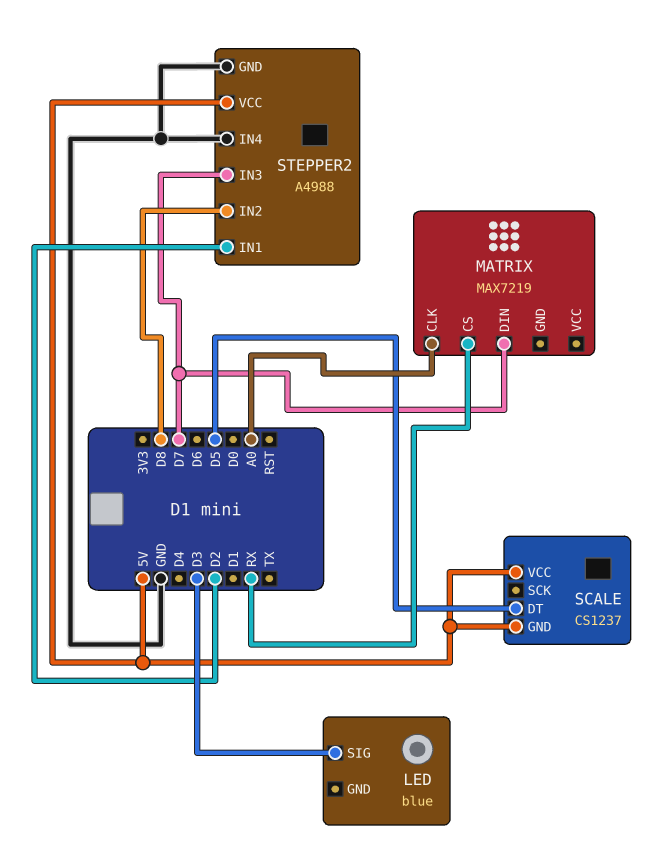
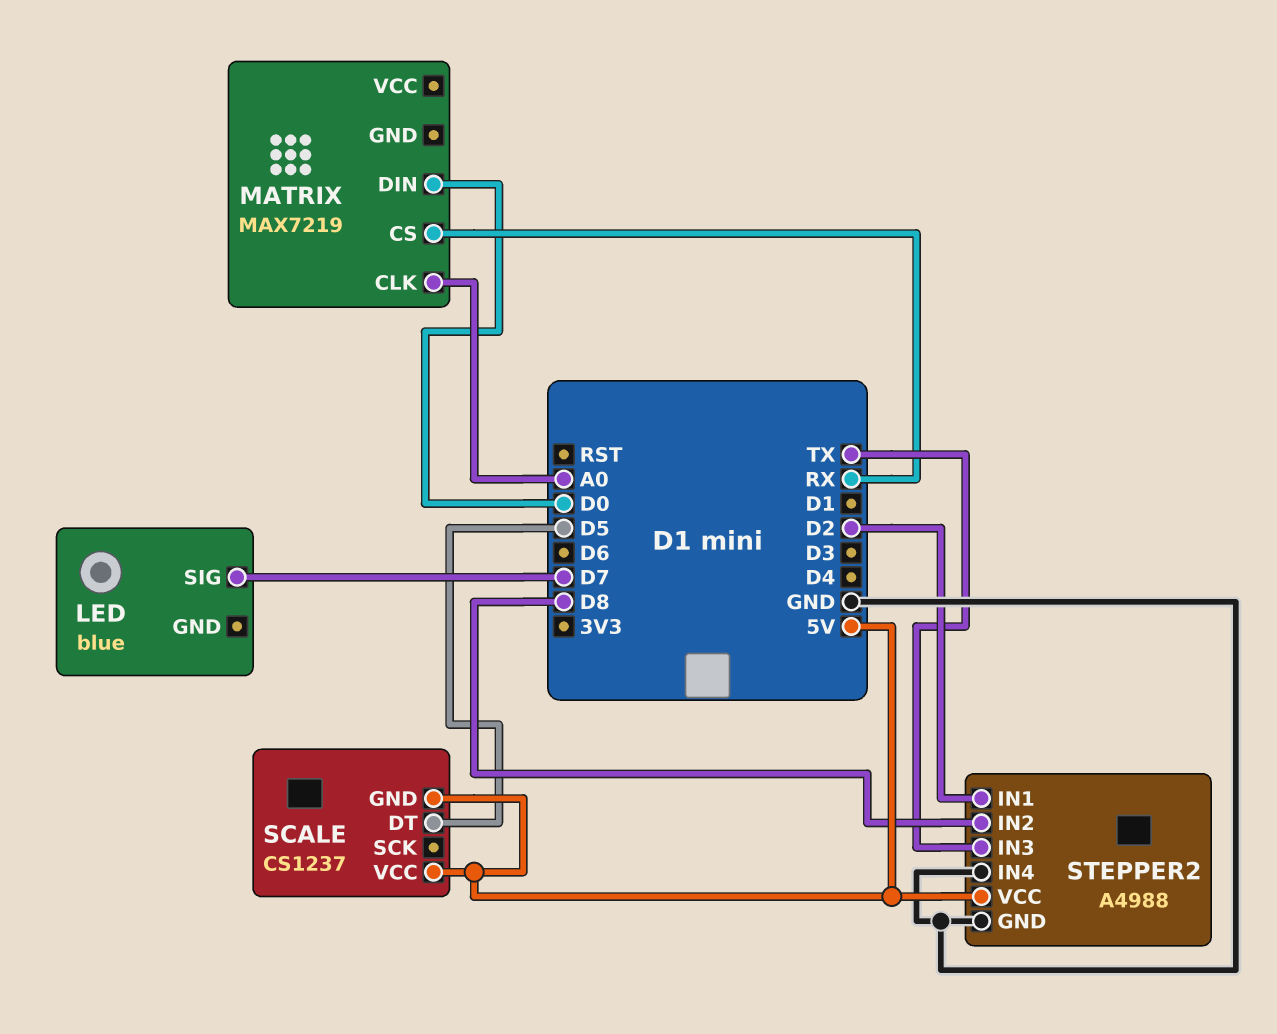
LED pin SIG: D3 -> D7
MATRIX pin DIN: D7 -> D0
STEPPER2 pin IN3: D7 -> TX

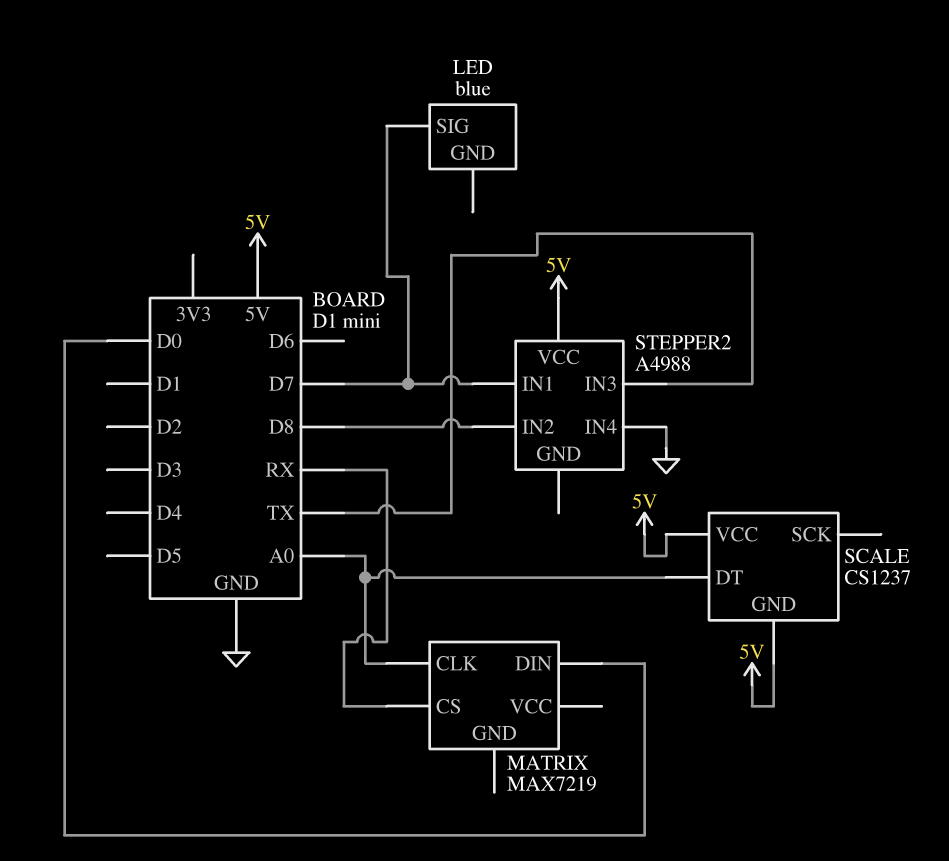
SCALE pin DT: D5 -> A0
STEPPER2 pin GND: GND -> none
STEPPER2 pin IN1: D2 -> D7

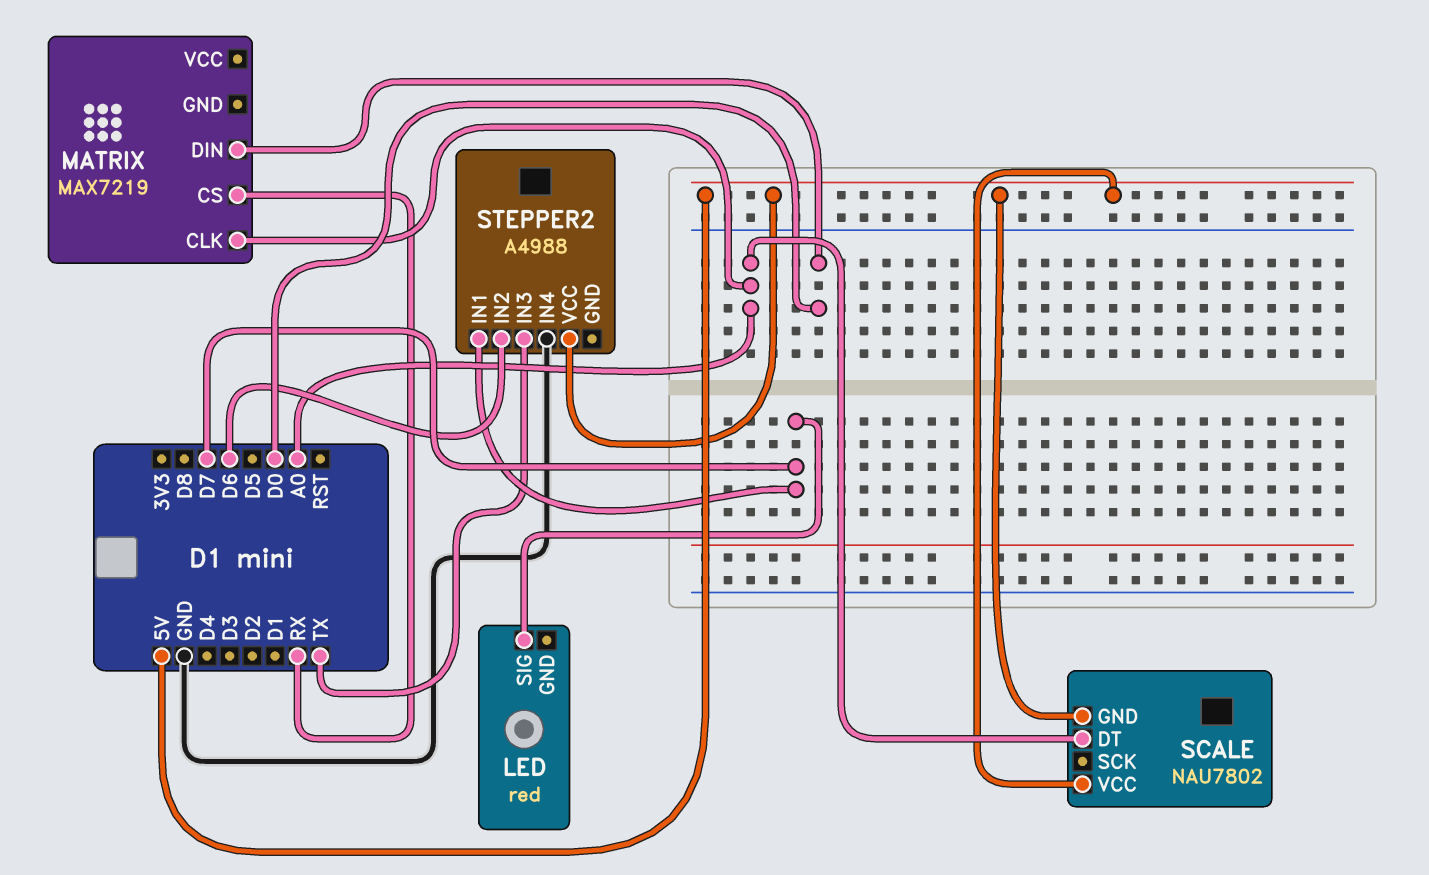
LED: blue -> red
SCALE: CS1237 -> NAU7802
STEPPER2 pin IN2: D8 -> D6

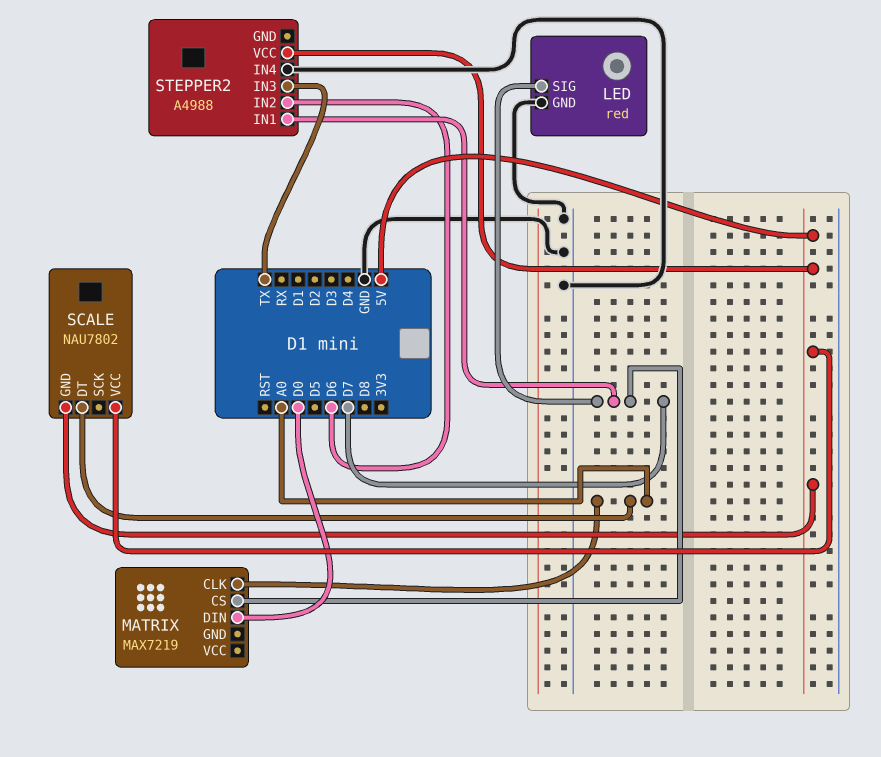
LED pin GND: none -> GND
MATRIX pin CS: RX -> D7

